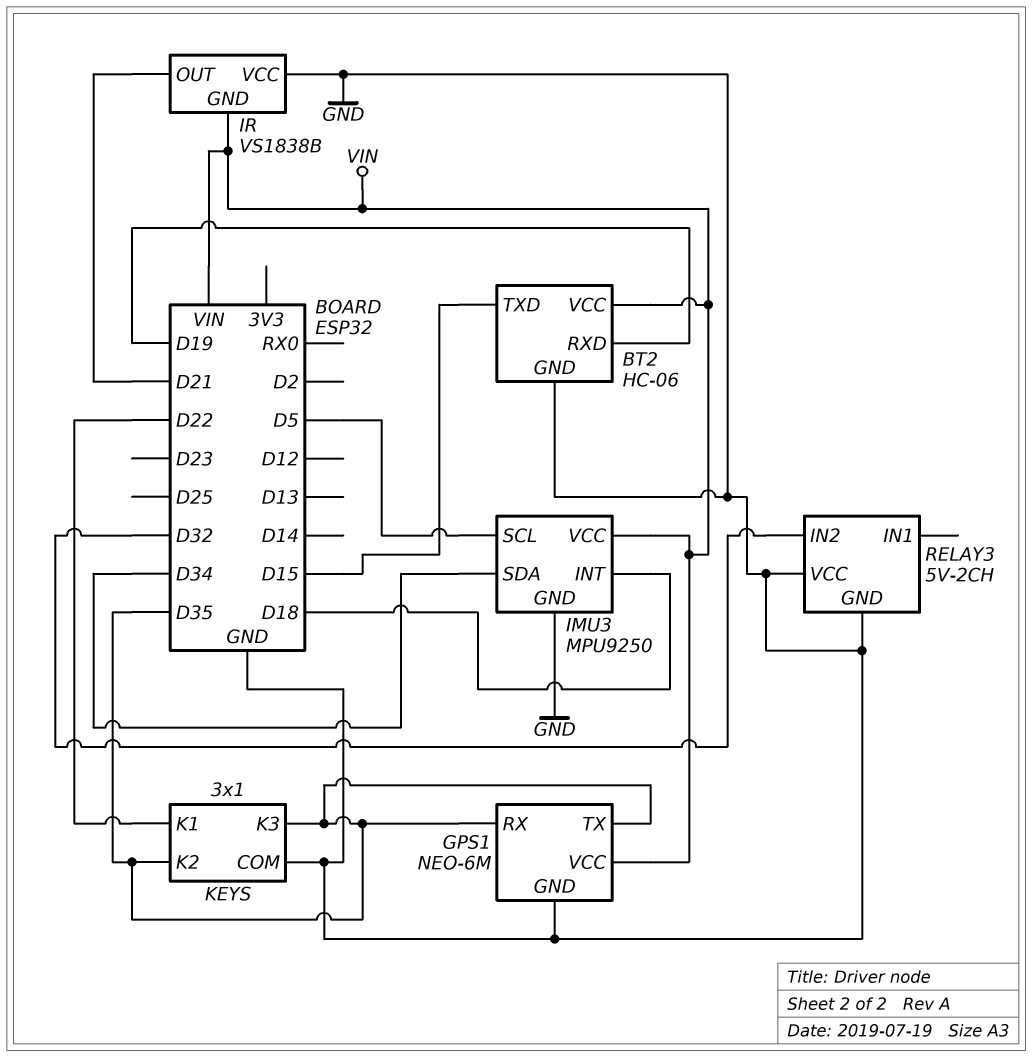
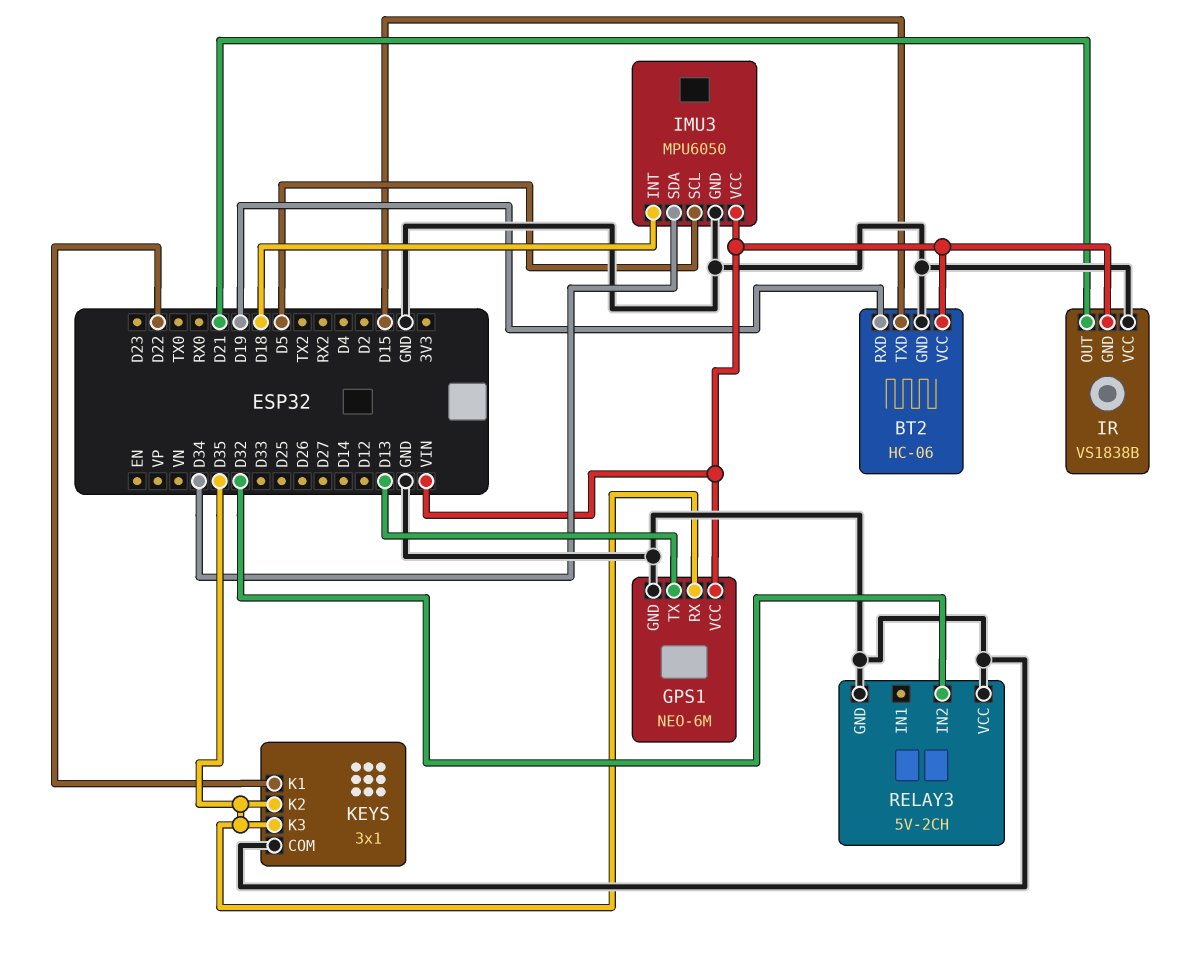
GPS1 pin TX: D35 -> D13
IMU3: MPU9250 -> MPU6050

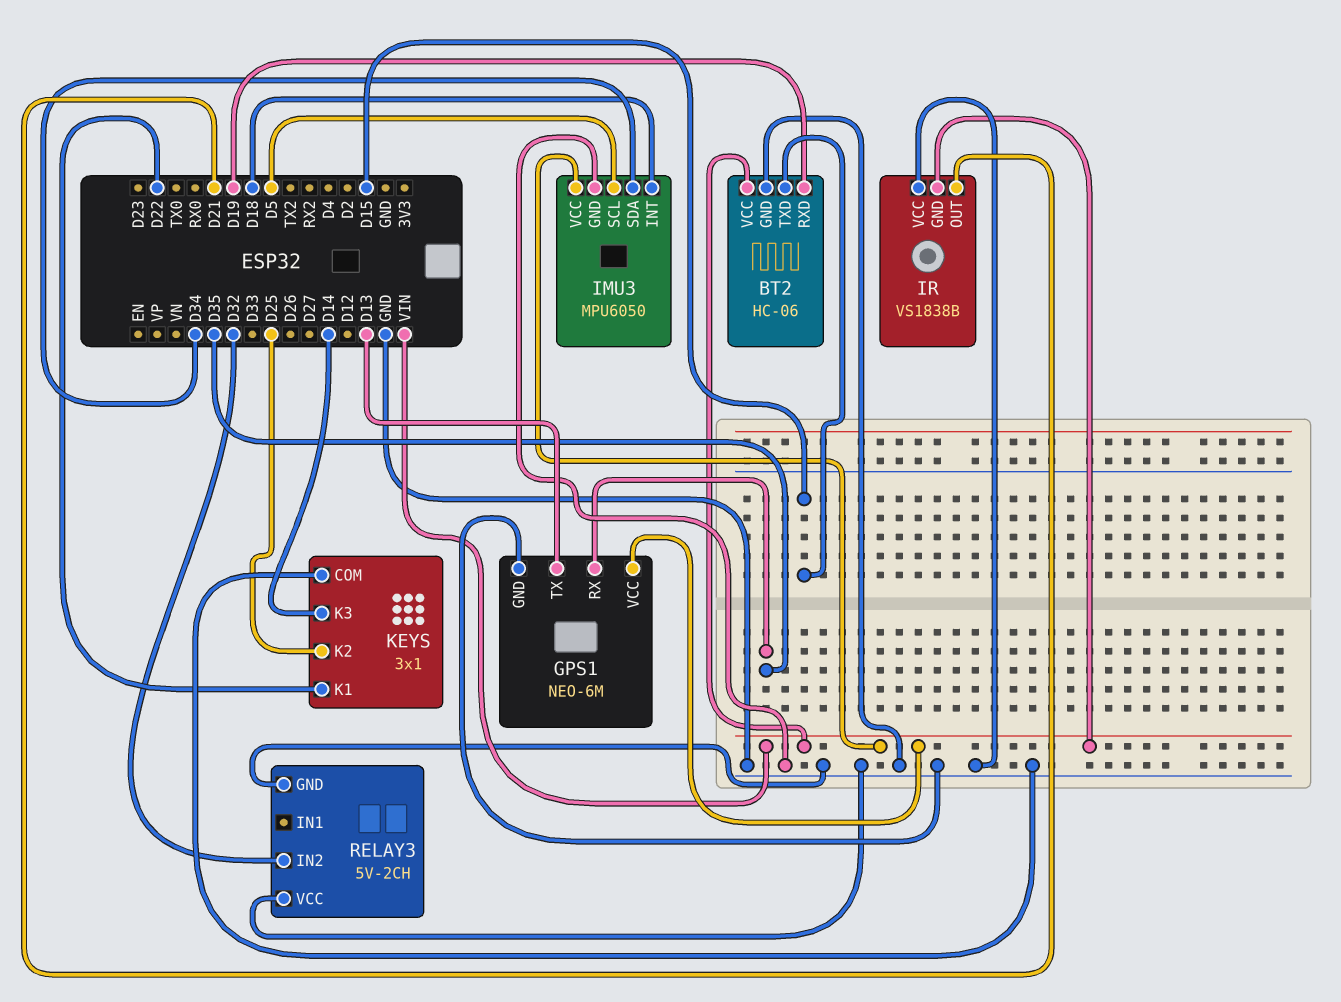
KEYS pin K2: D35 -> D25
KEYS pin K3: D35 -> D14

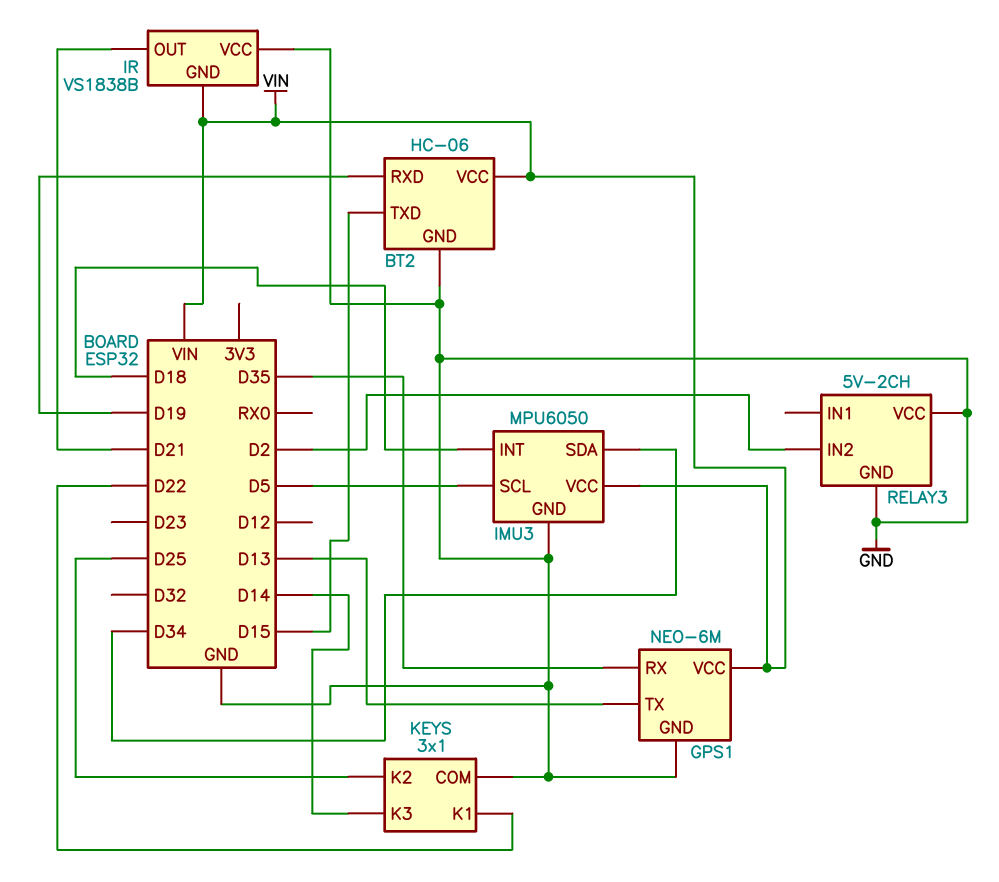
RELAY3 pin IN2: D32 -> D2

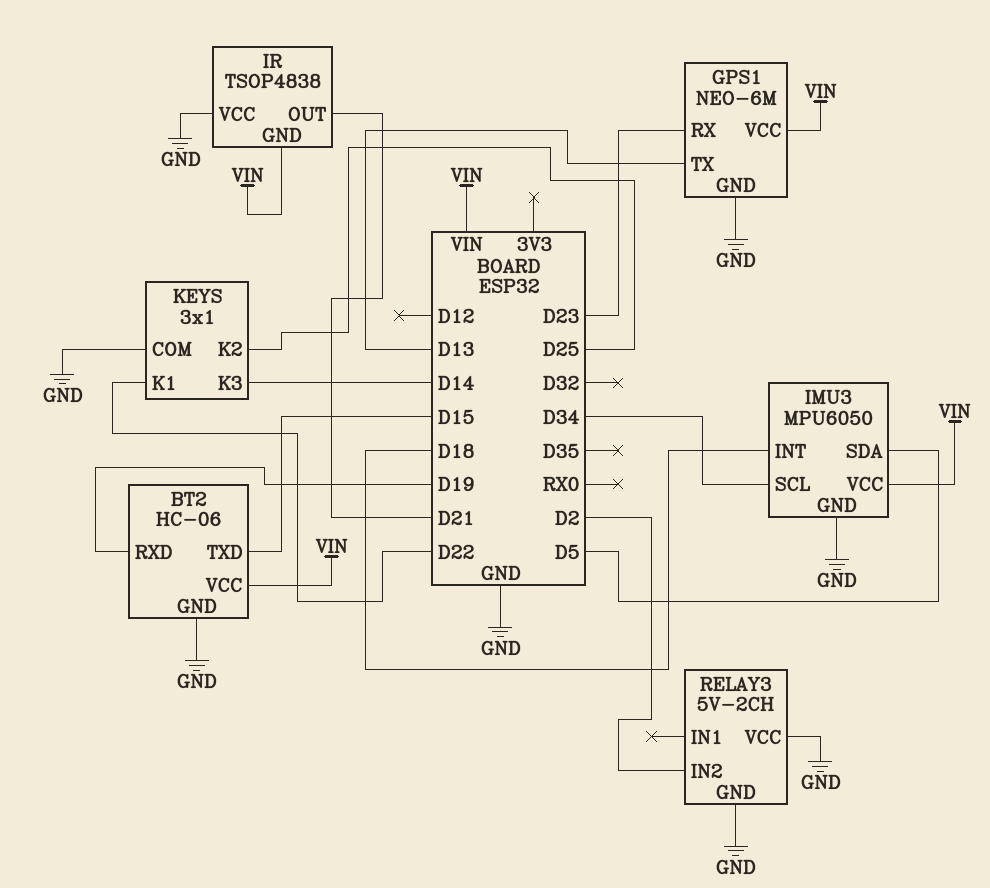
GPS1 pin RX: D35 -> D23
IMU3 pin SCL: D5 -> D34
IMU3 pin SDA: D34 -> D5
IR: VS1838B -> TSOP4838

